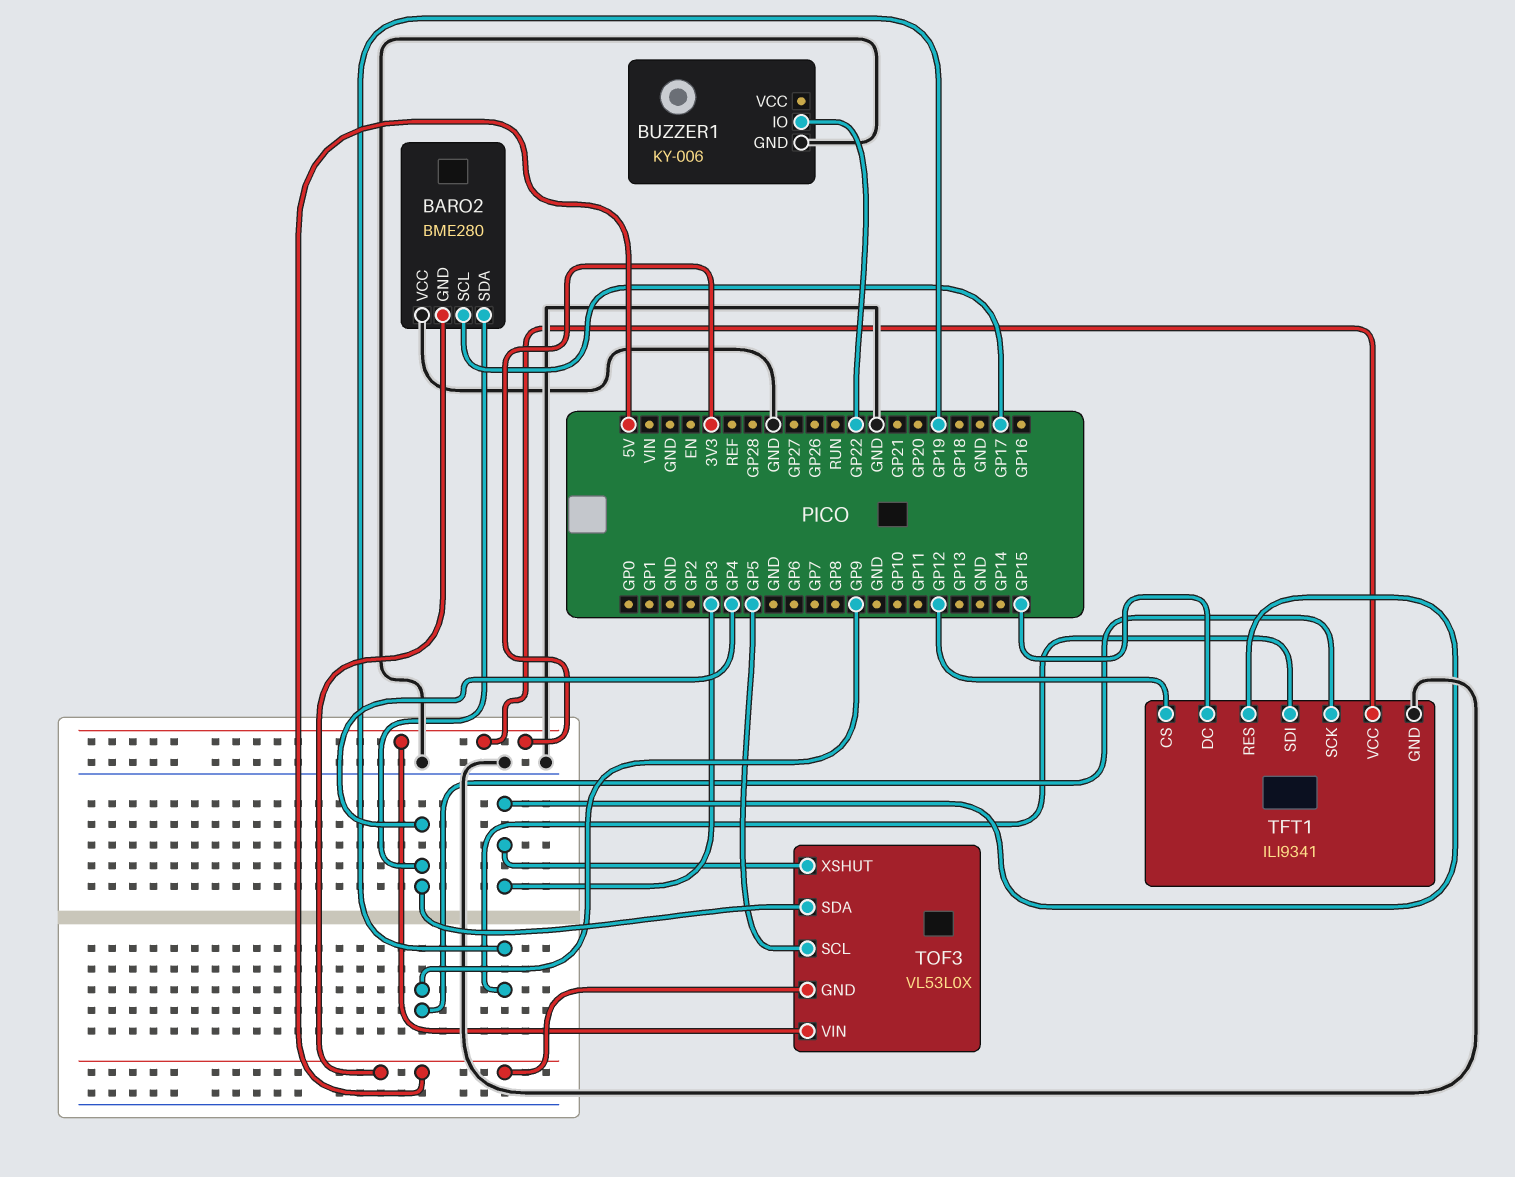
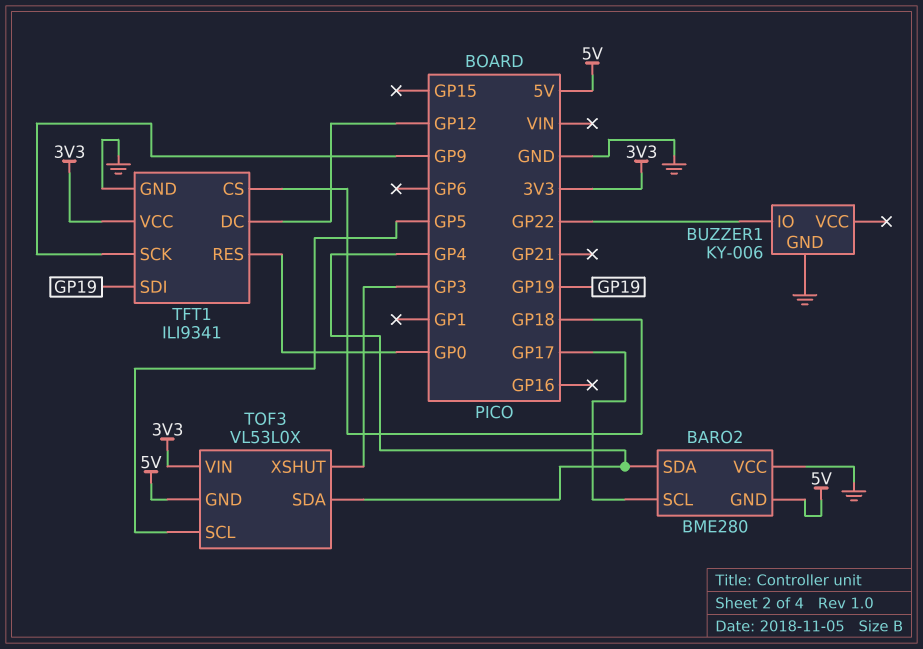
TFT1 pin CS: GP12 -> GP18
TFT1 pin DC: GP15 -> GP12
TFT1 pin RES: GP3 -> GP0

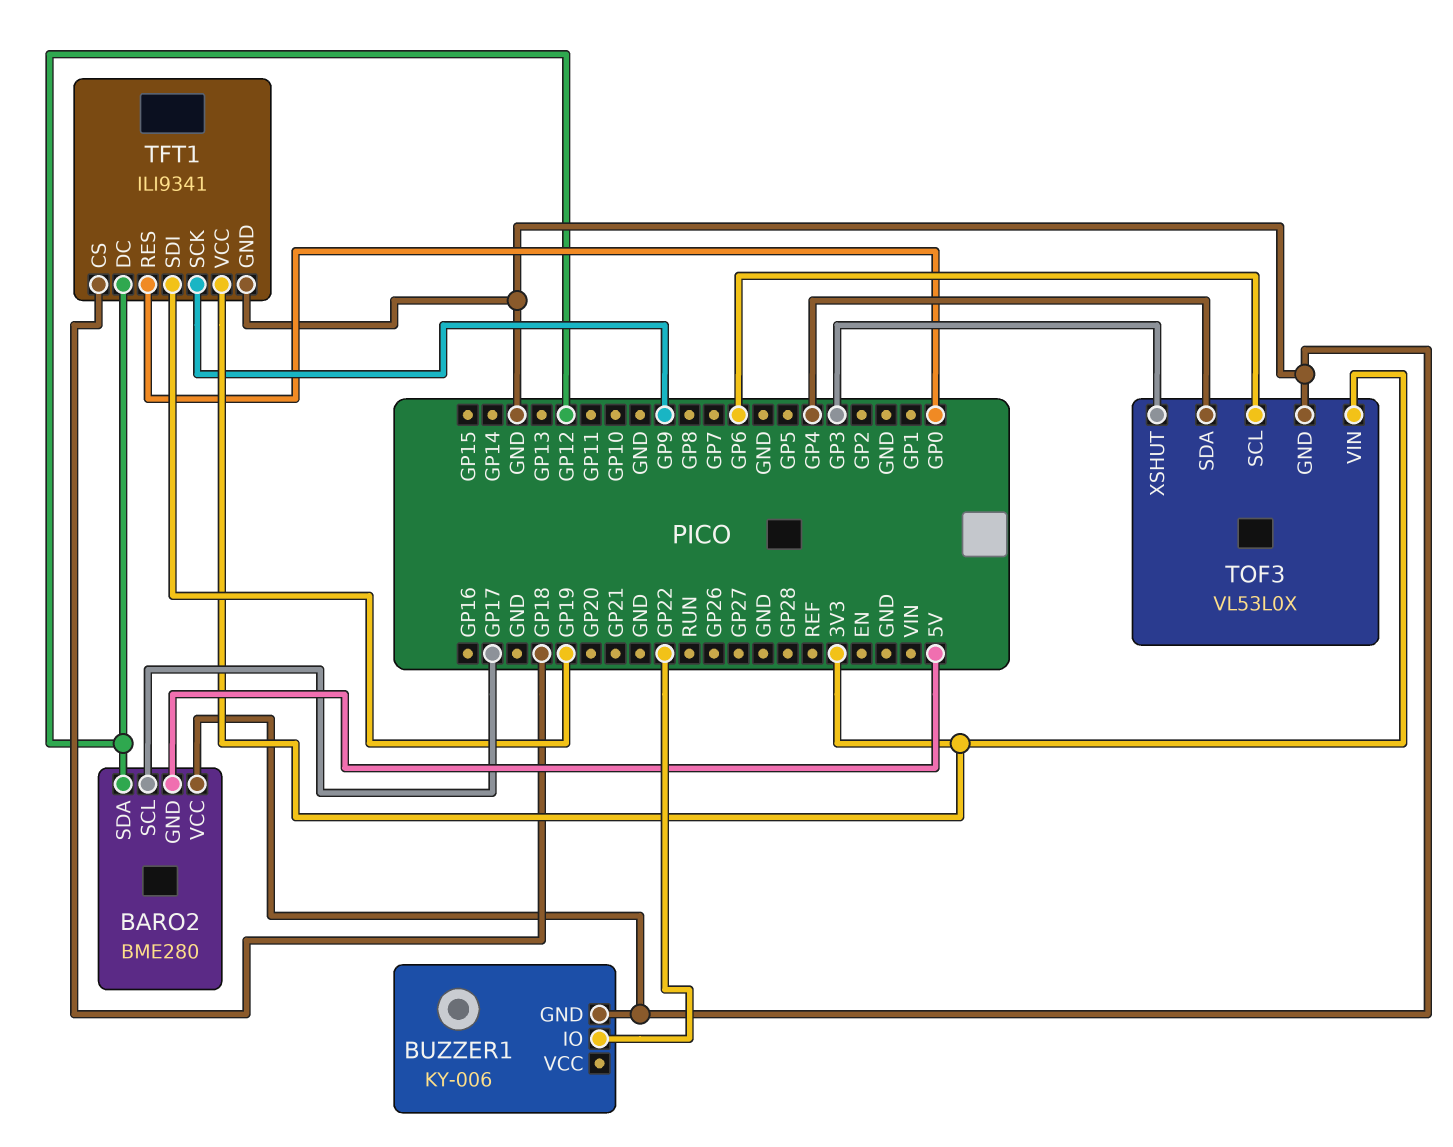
BARO2 pin SDA: GP4 -> GP12
TOF3 pin GND: 5V -> GND
TOF3 pin SCL: GP5 -> GP6

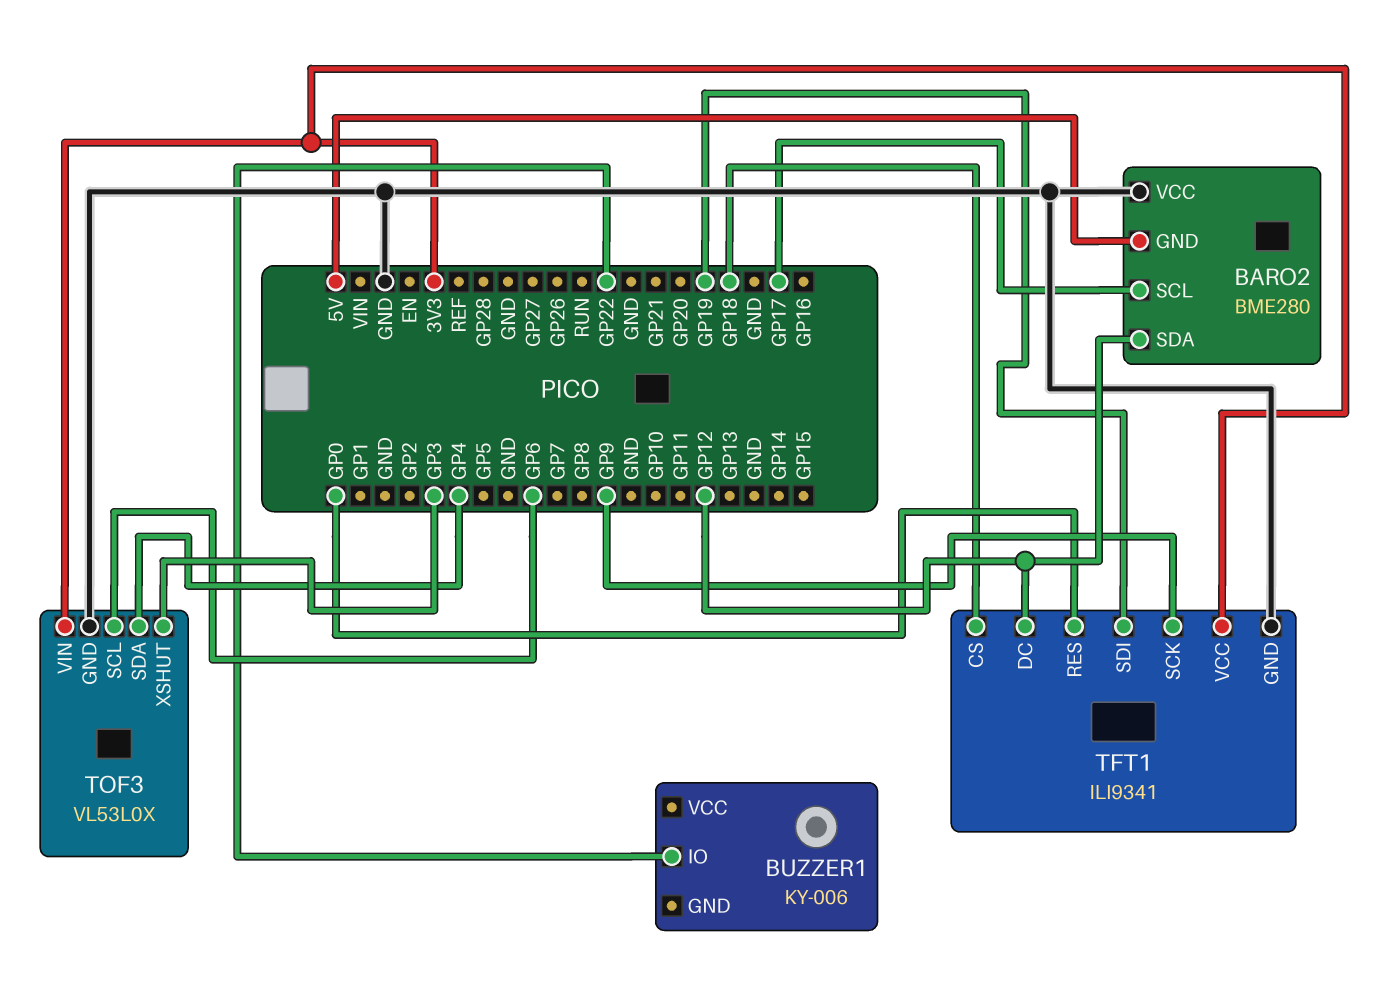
BUZZER1 pin GND: GND -> none

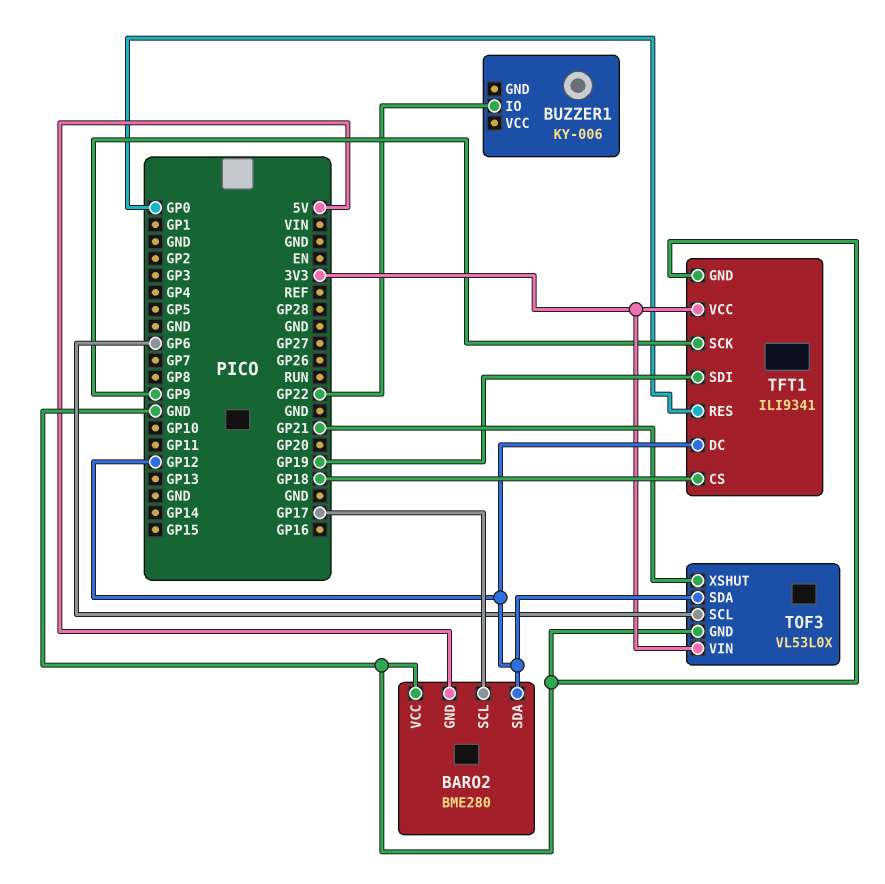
TOF3 pin SDA: GP4 -> GP12
TOF3 pin XSHUT: GP3 -> GP21

